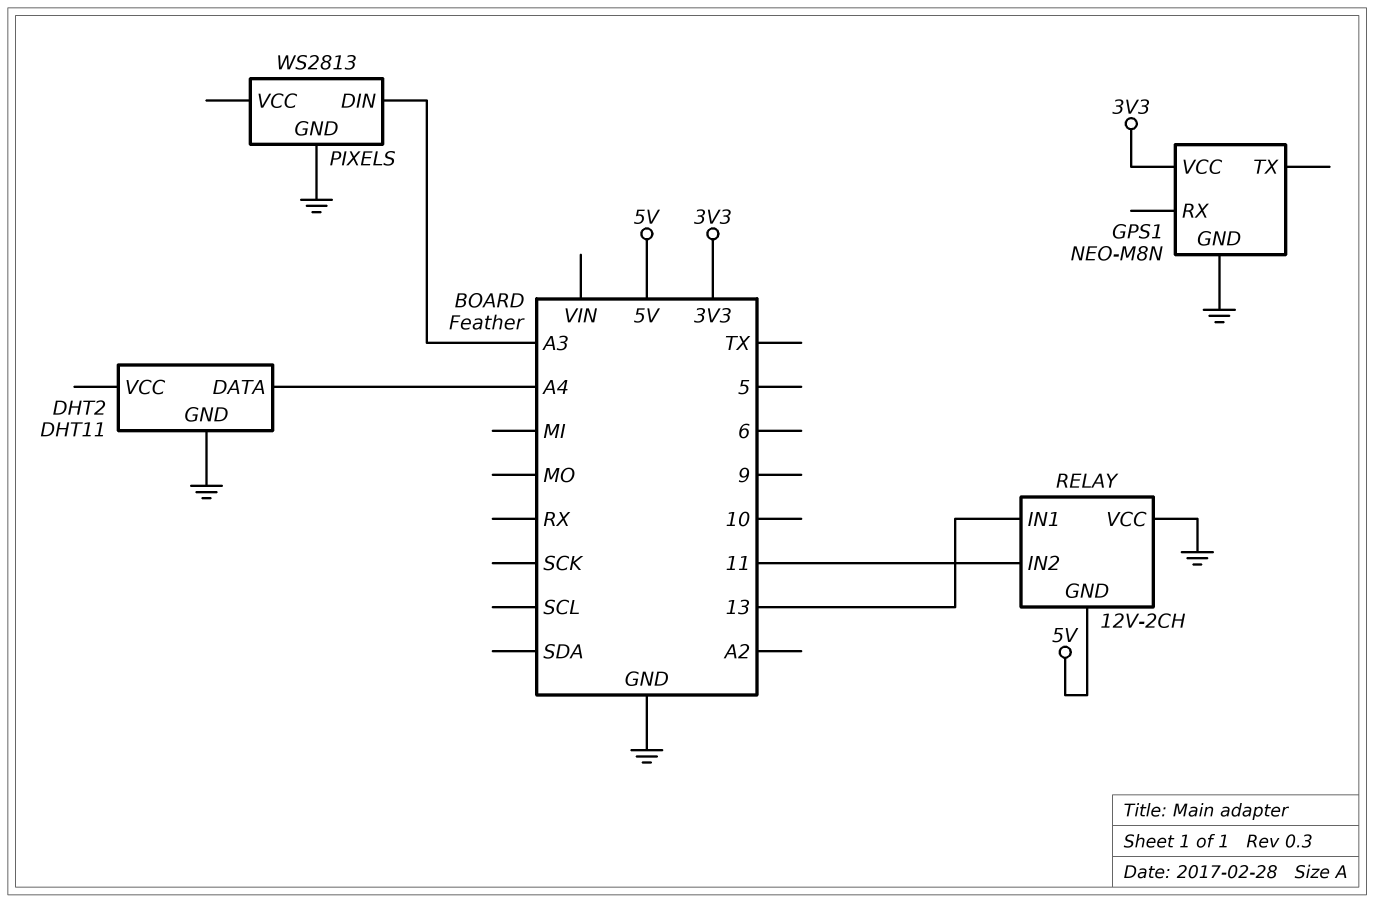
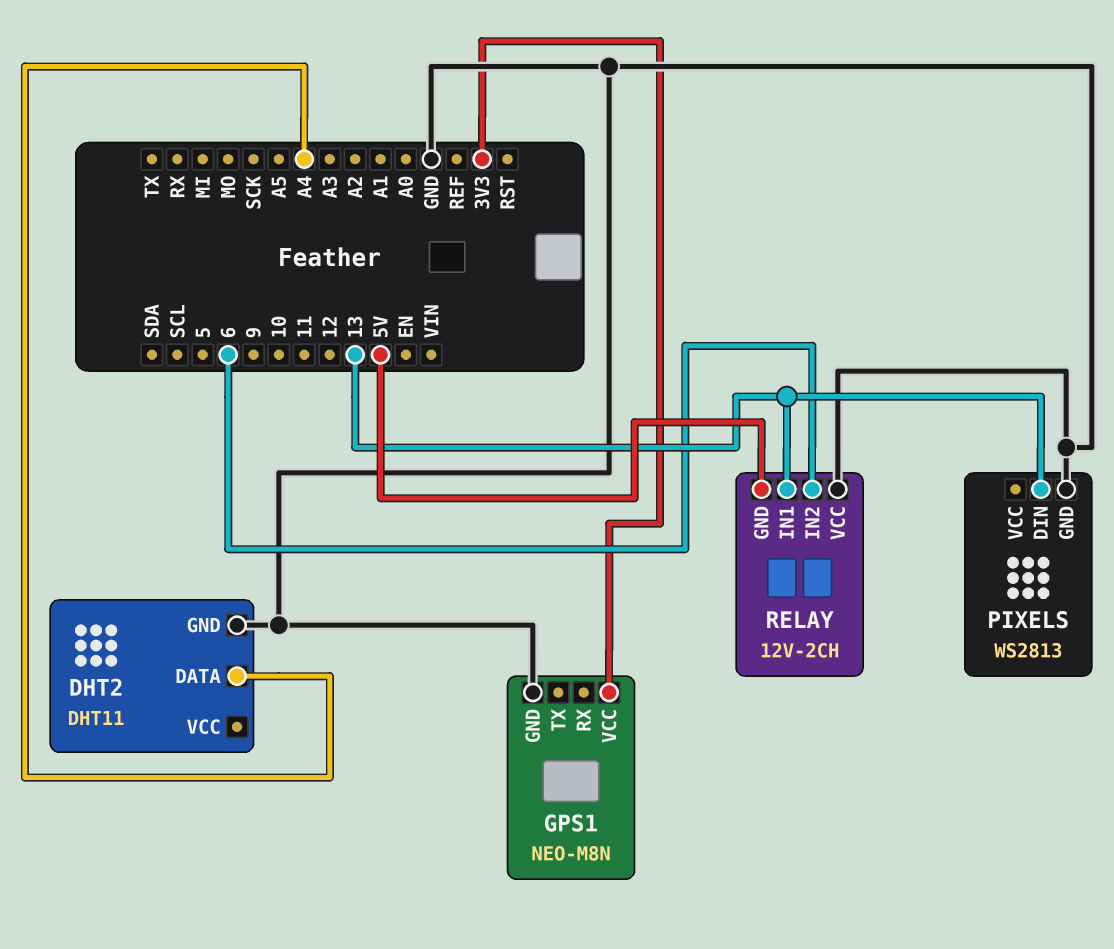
PIXELS pin DIN: A3 -> 13
RELAY pin IN2: 11 -> 6

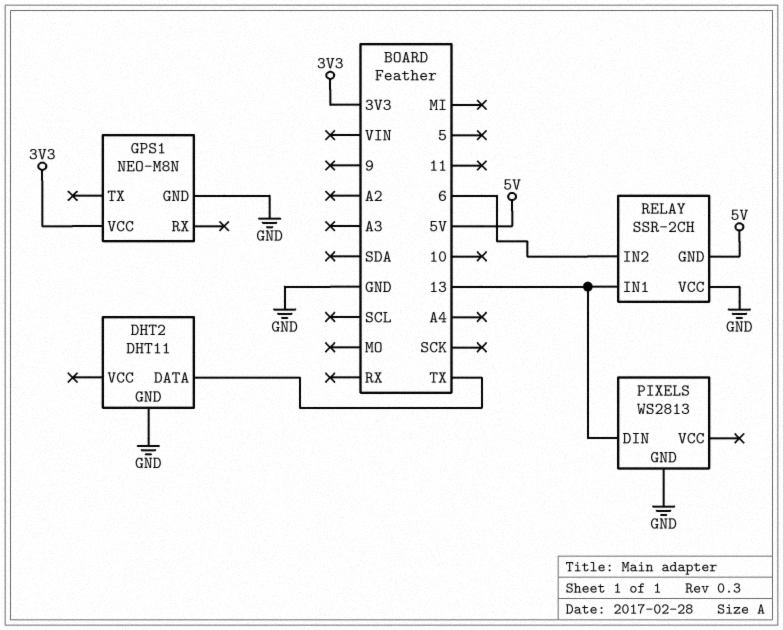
DHT2 pin DATA: A4 -> TX
RELAY: 12V-2CH -> SSR-2CH

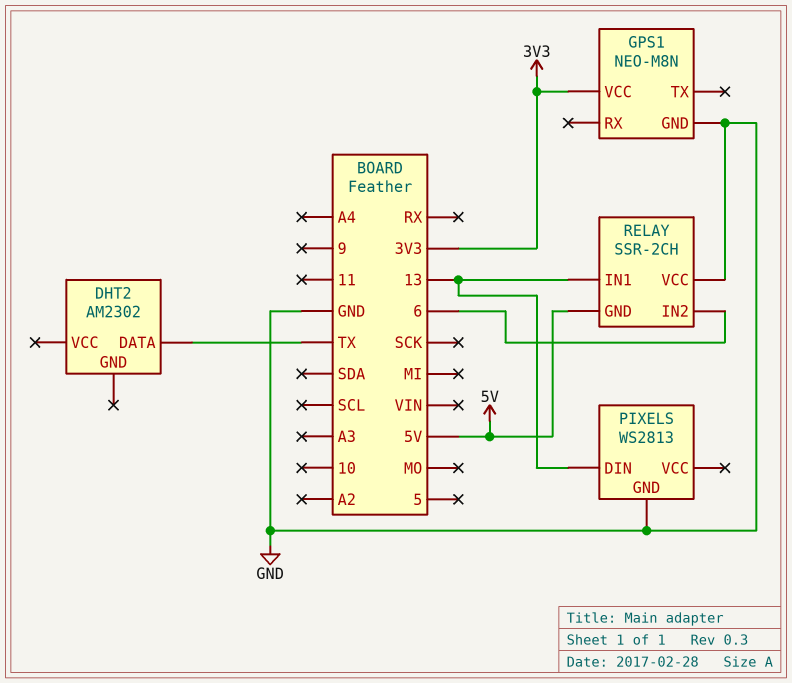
DHT2: DHT11 -> AM2302
DHT2 pin GND: GND -> none

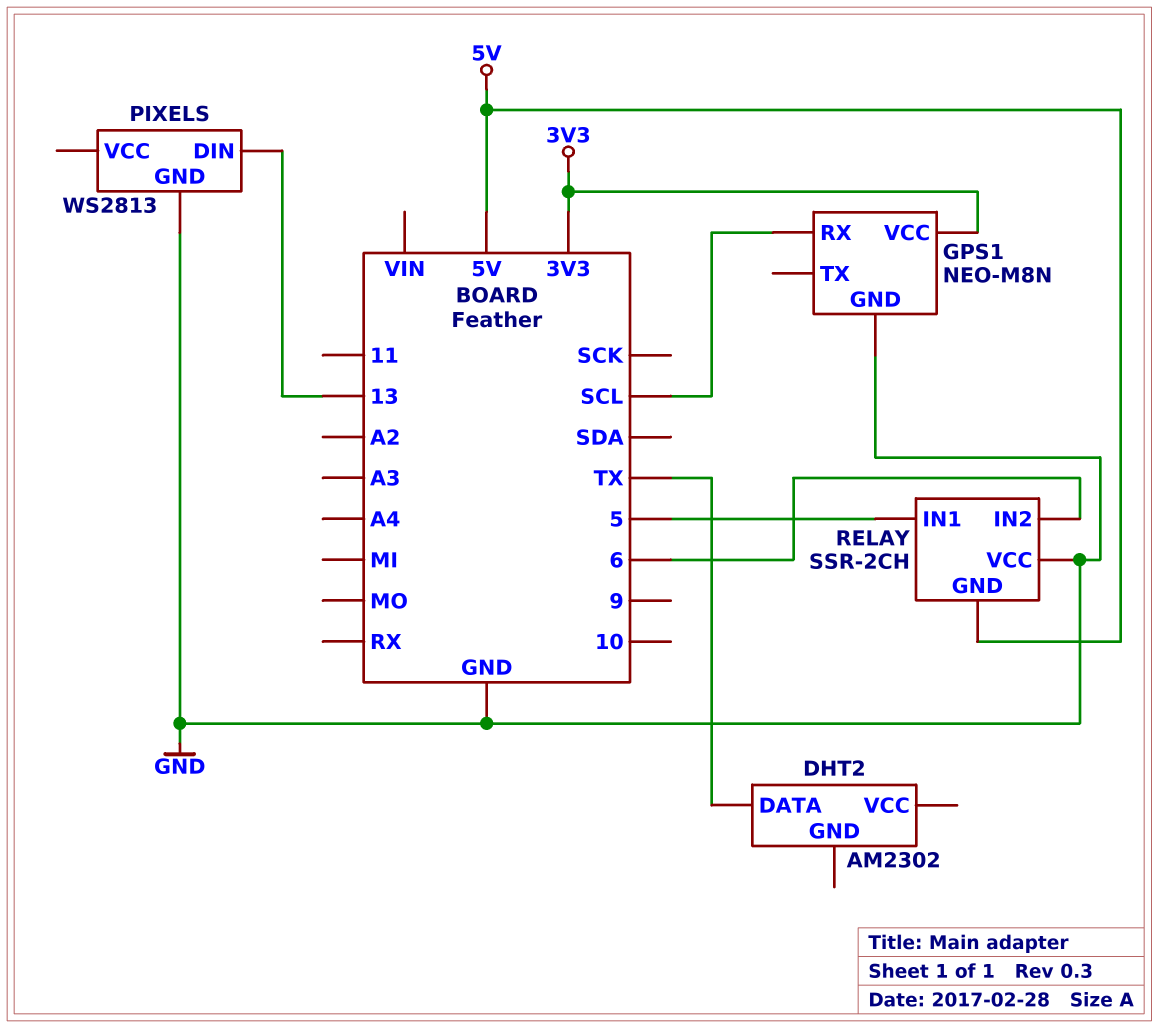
GPS1 pin RX: none -> SCL
RELAY pin IN1: 13 -> 5

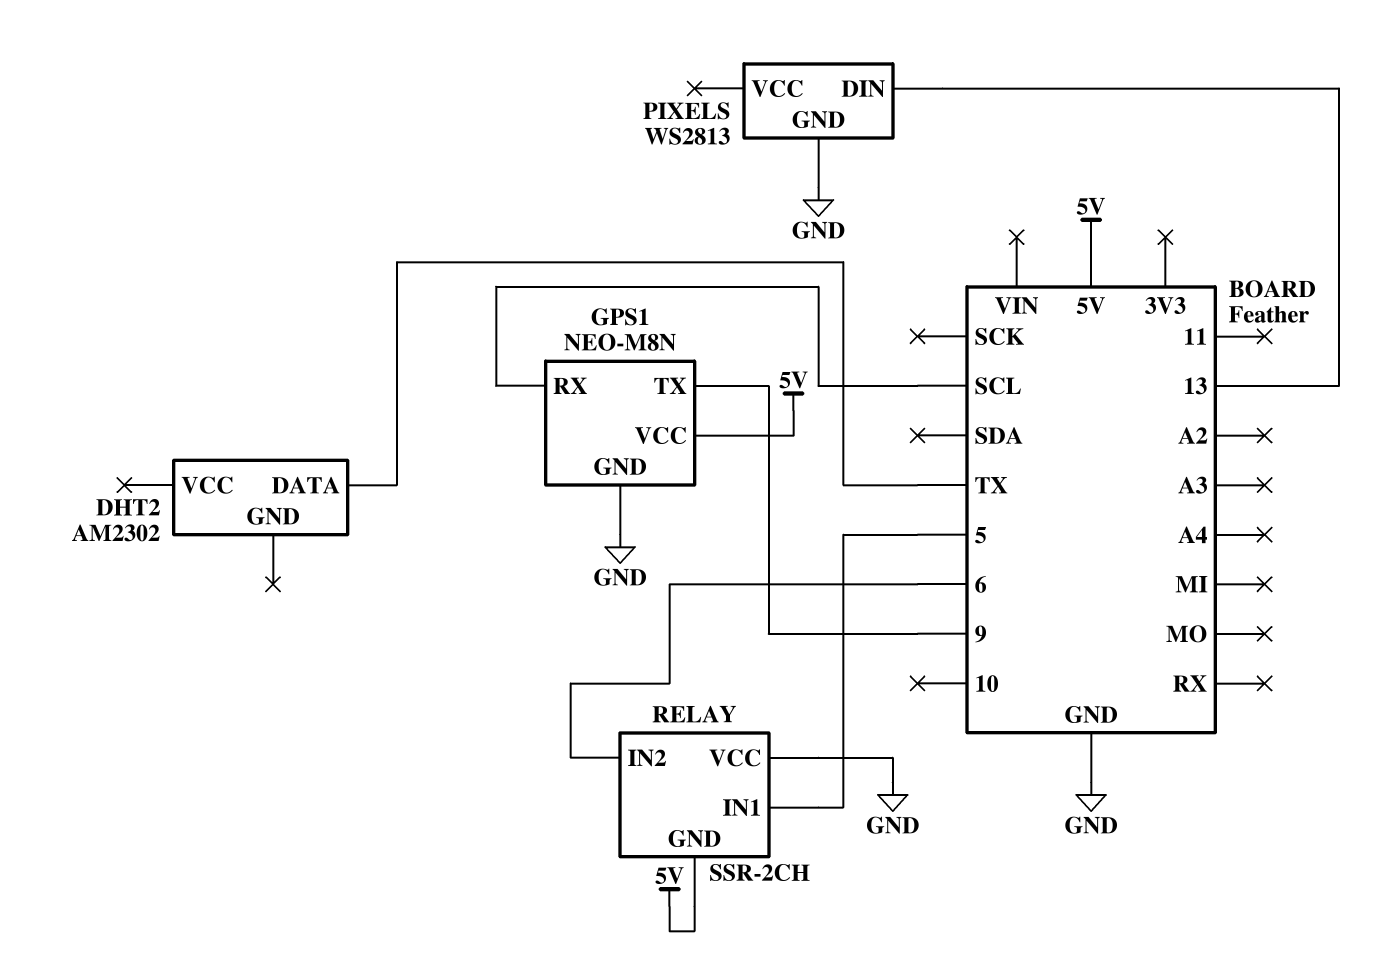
GPS1 pin TX: none -> 9
GPS1 pin VCC: 3V3 -> 5V

